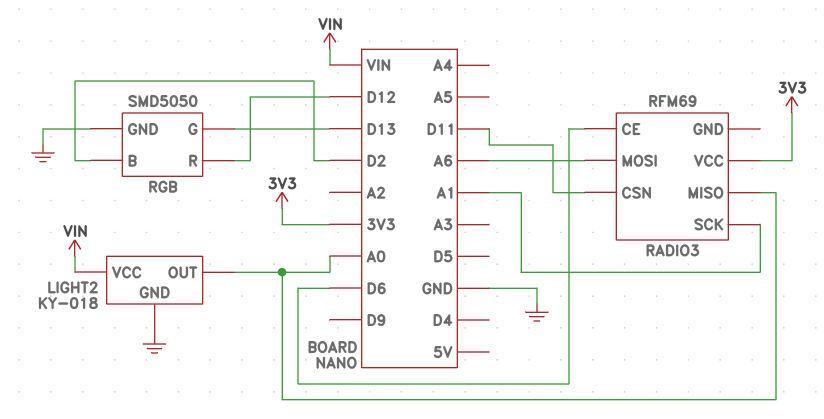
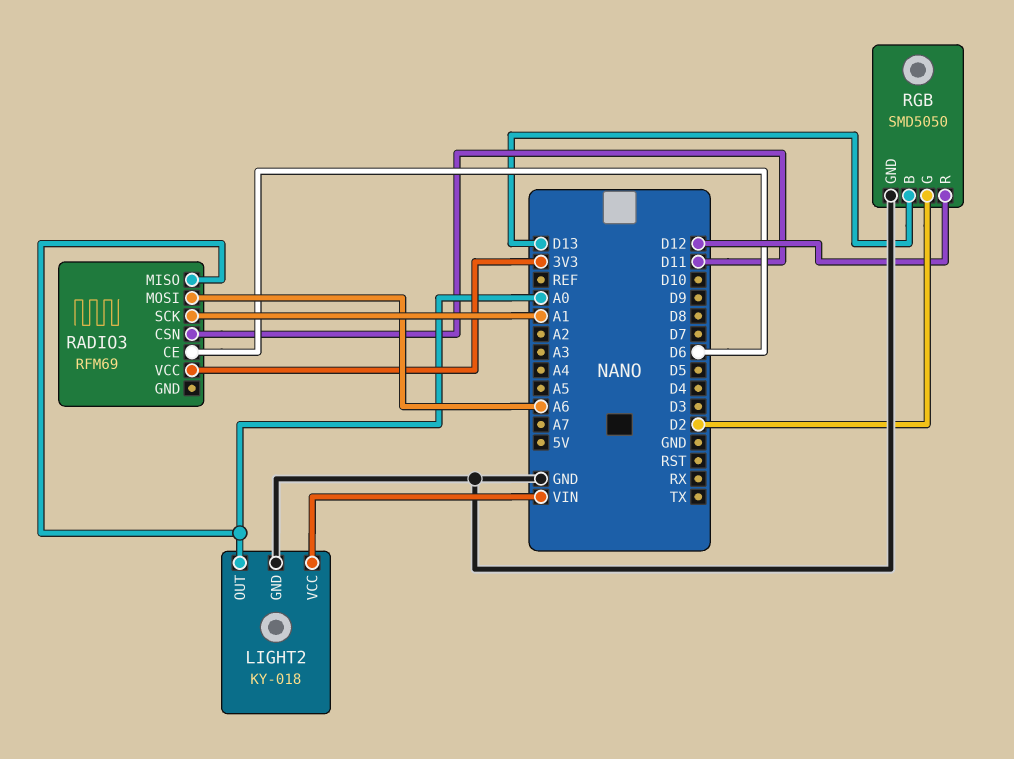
RGB pin B: D2 -> D13
RGB pin G: D13 -> D2

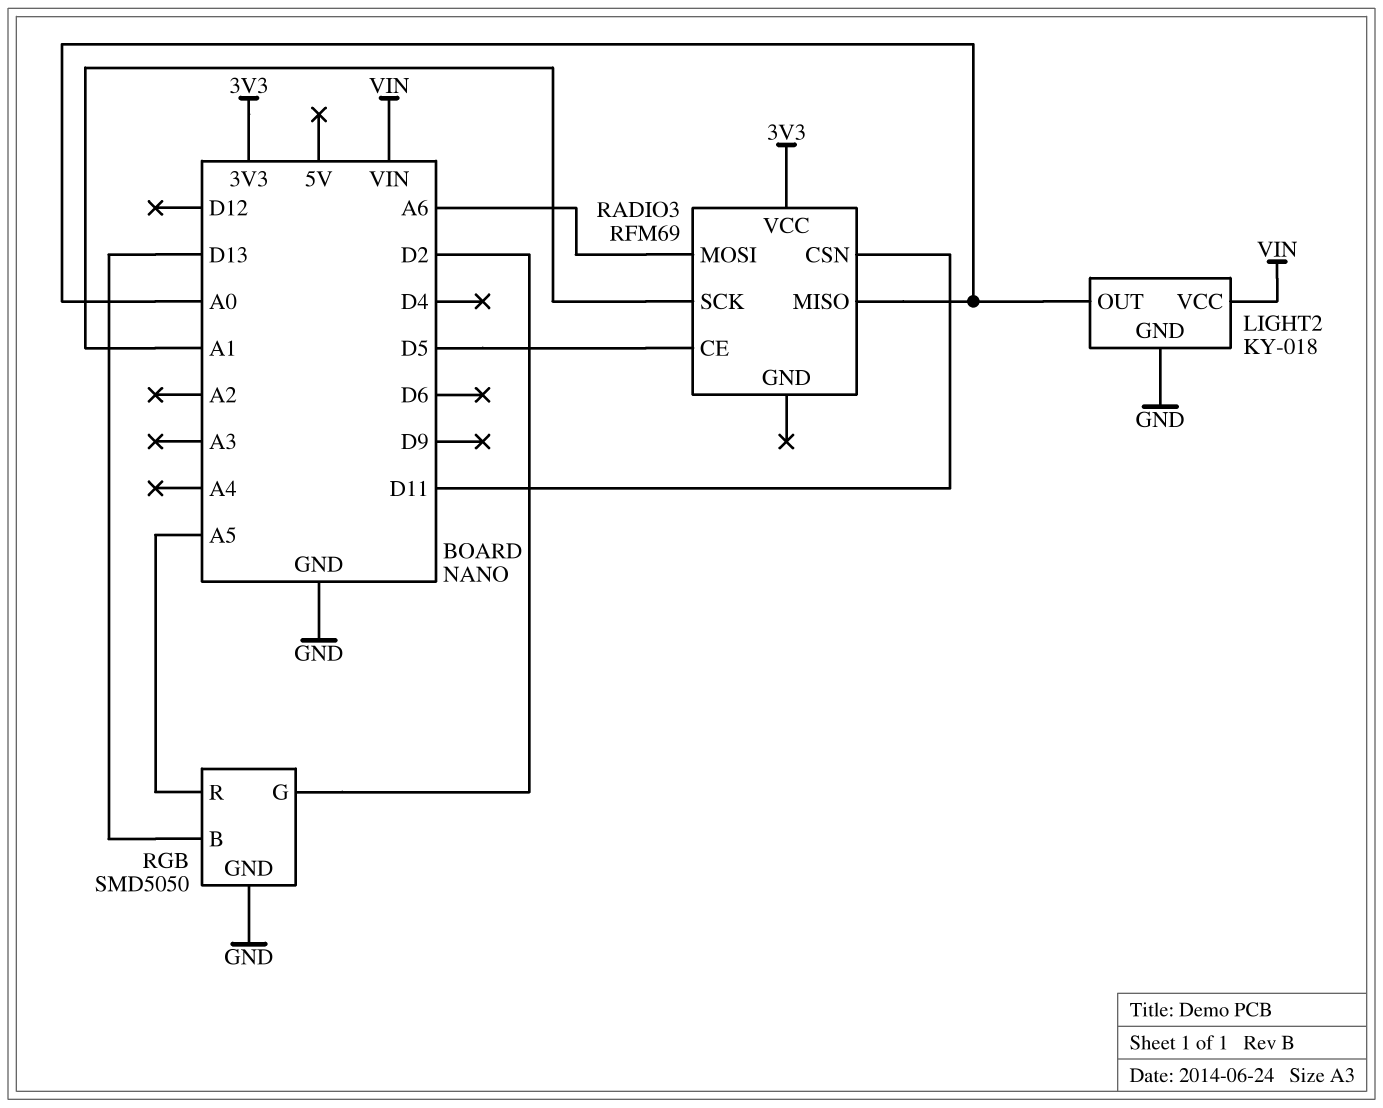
RADIO3 pin CE: D6 -> D5
RGB pin R: D12 -> A5

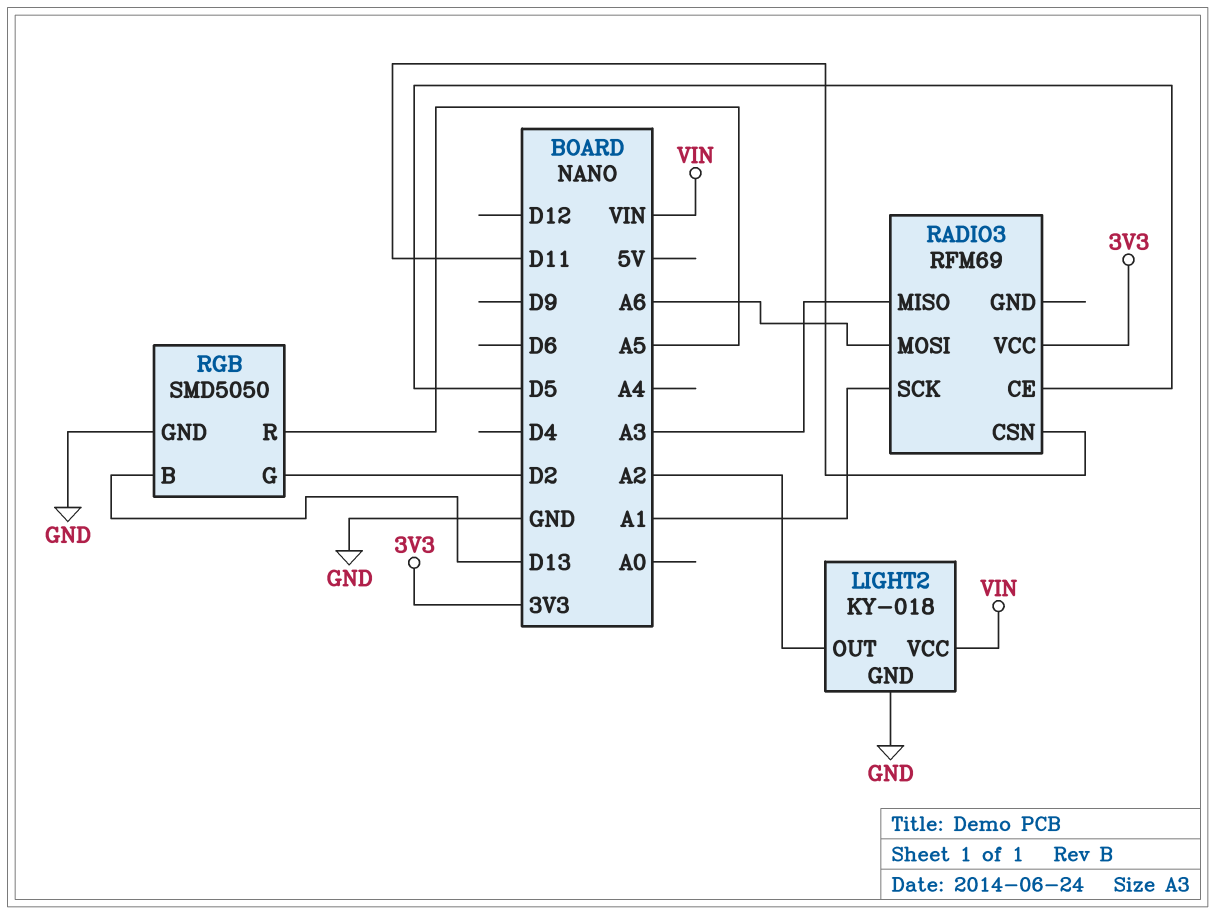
LIGHT2 pin OUT: A0 -> A2
RADIO3 pin MISO: A0 -> A3

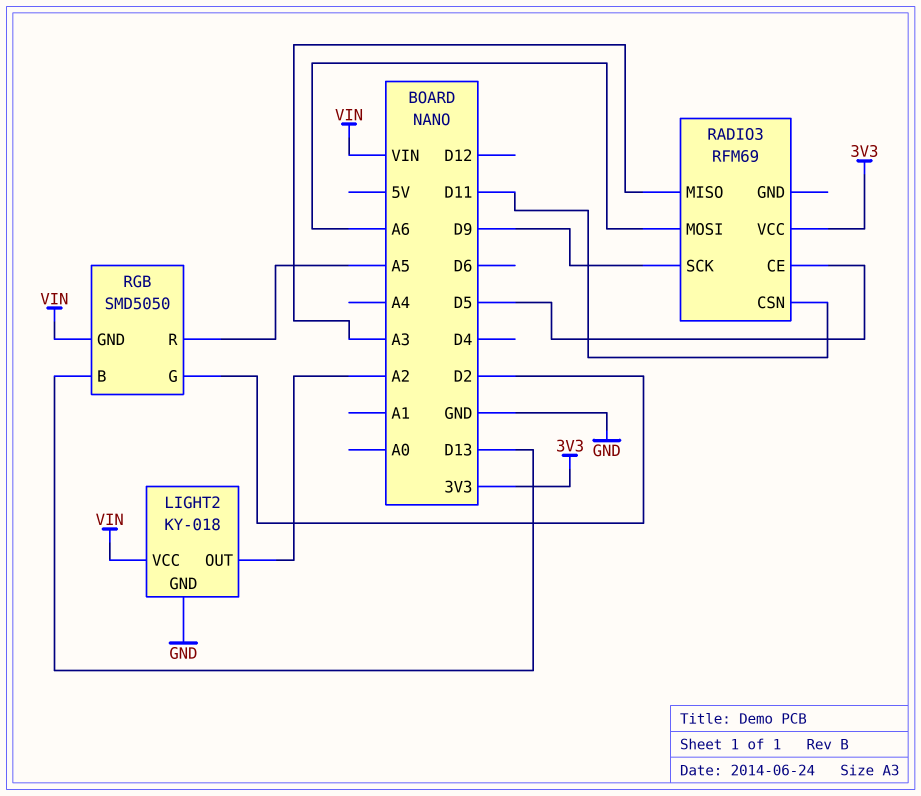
RADIO3 pin SCK: A1 -> D9
RGB pin GND: GND -> VIN

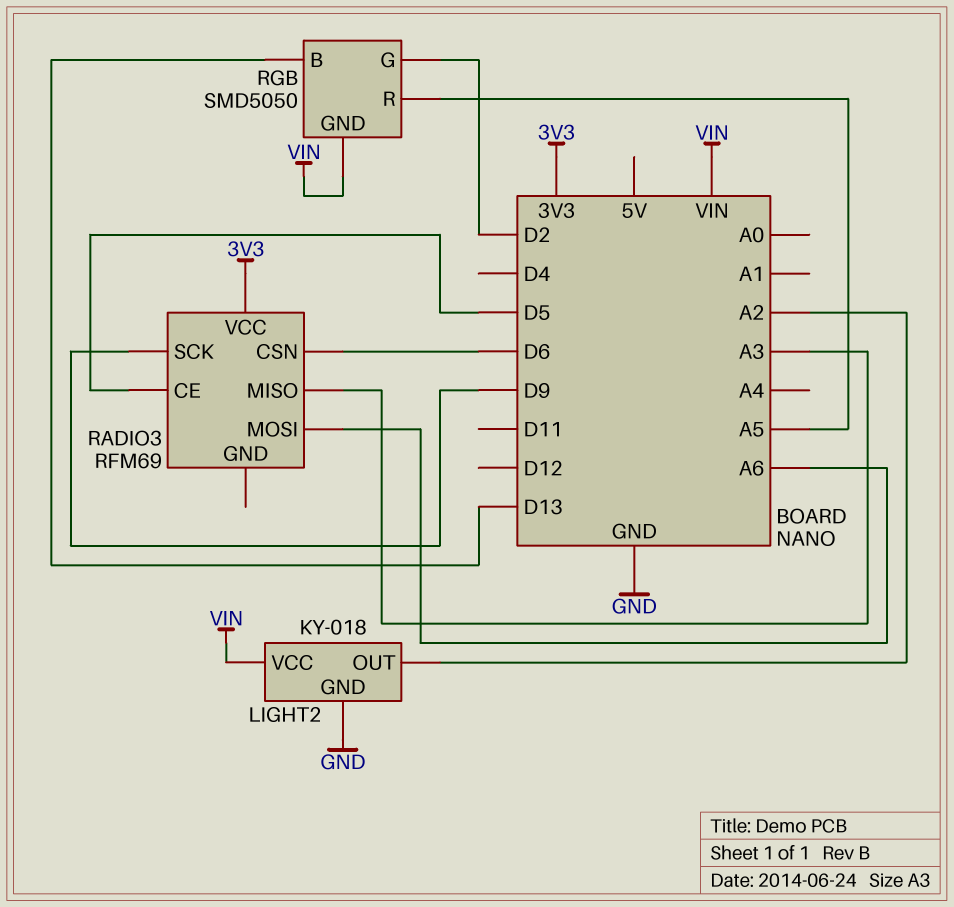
RADIO3 pin CSN: D11 -> D6

